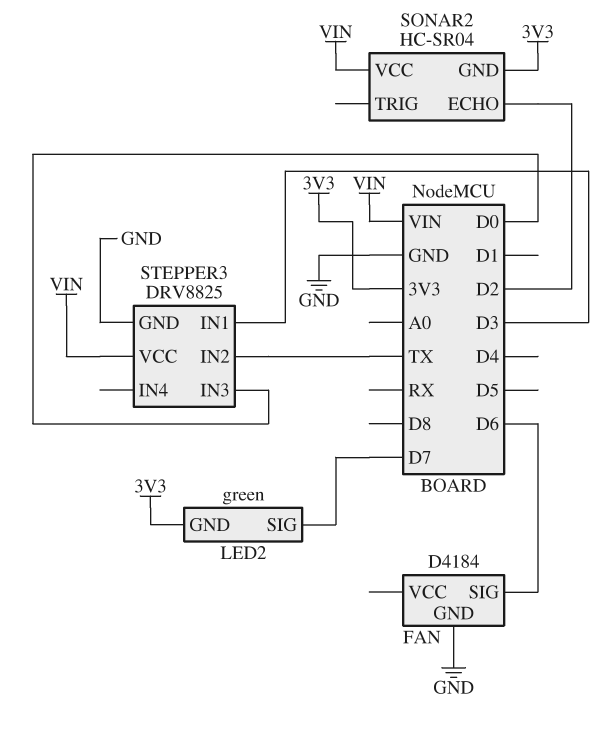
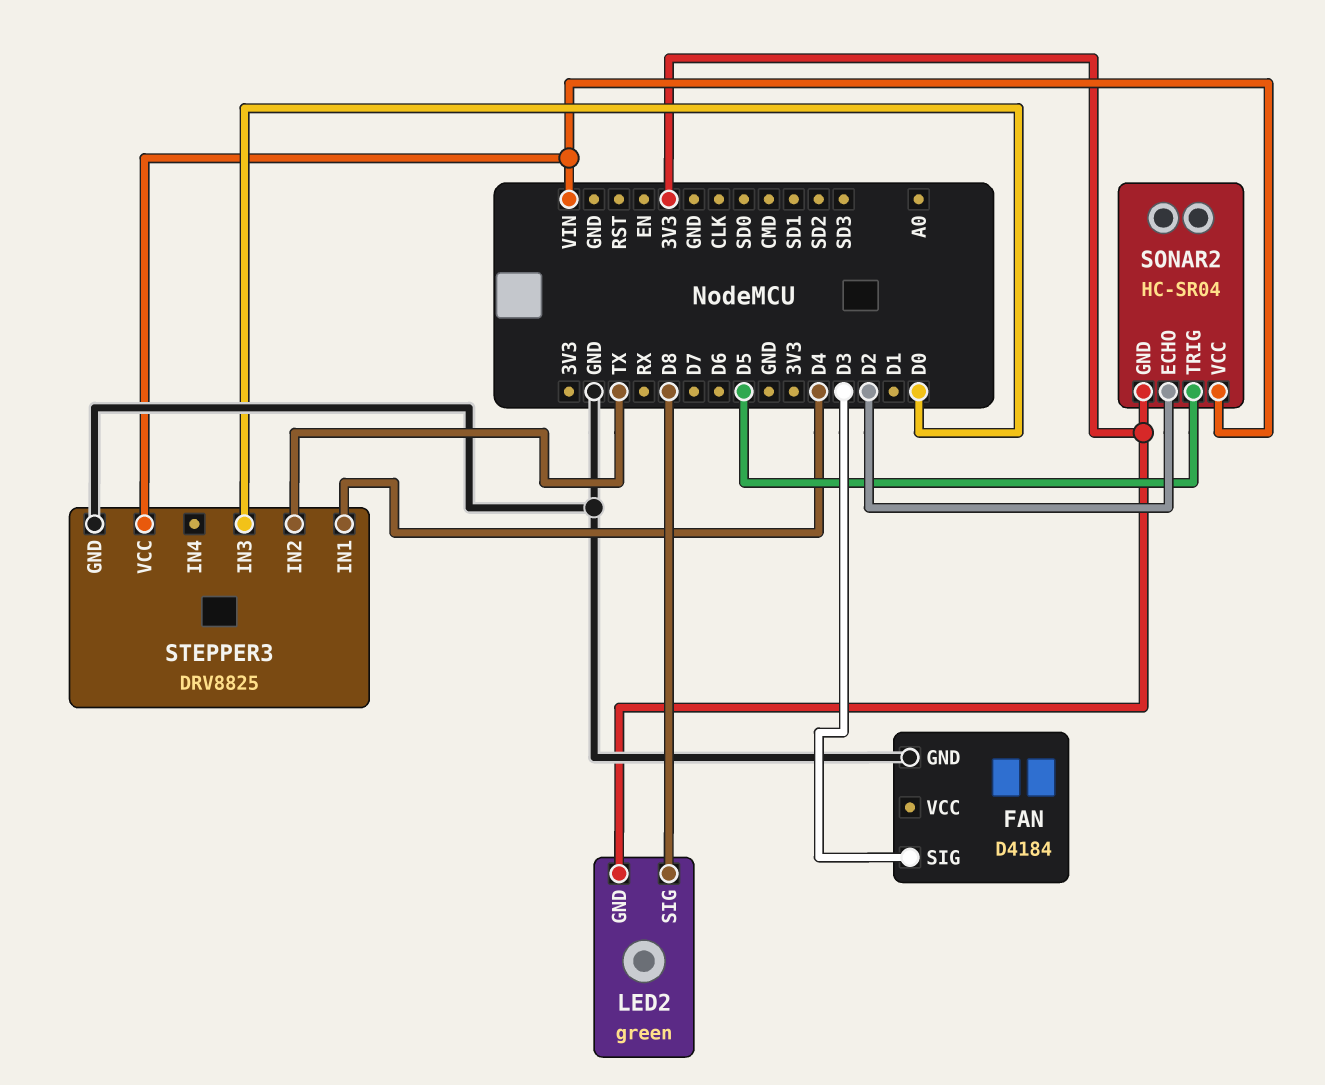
FAN pin SIG: D6 -> D3
LED2 pin SIG: D7 -> D8
SONAR2 pin TRIG: none -> D5
STEPPER3 pin IN1: D3 -> D4

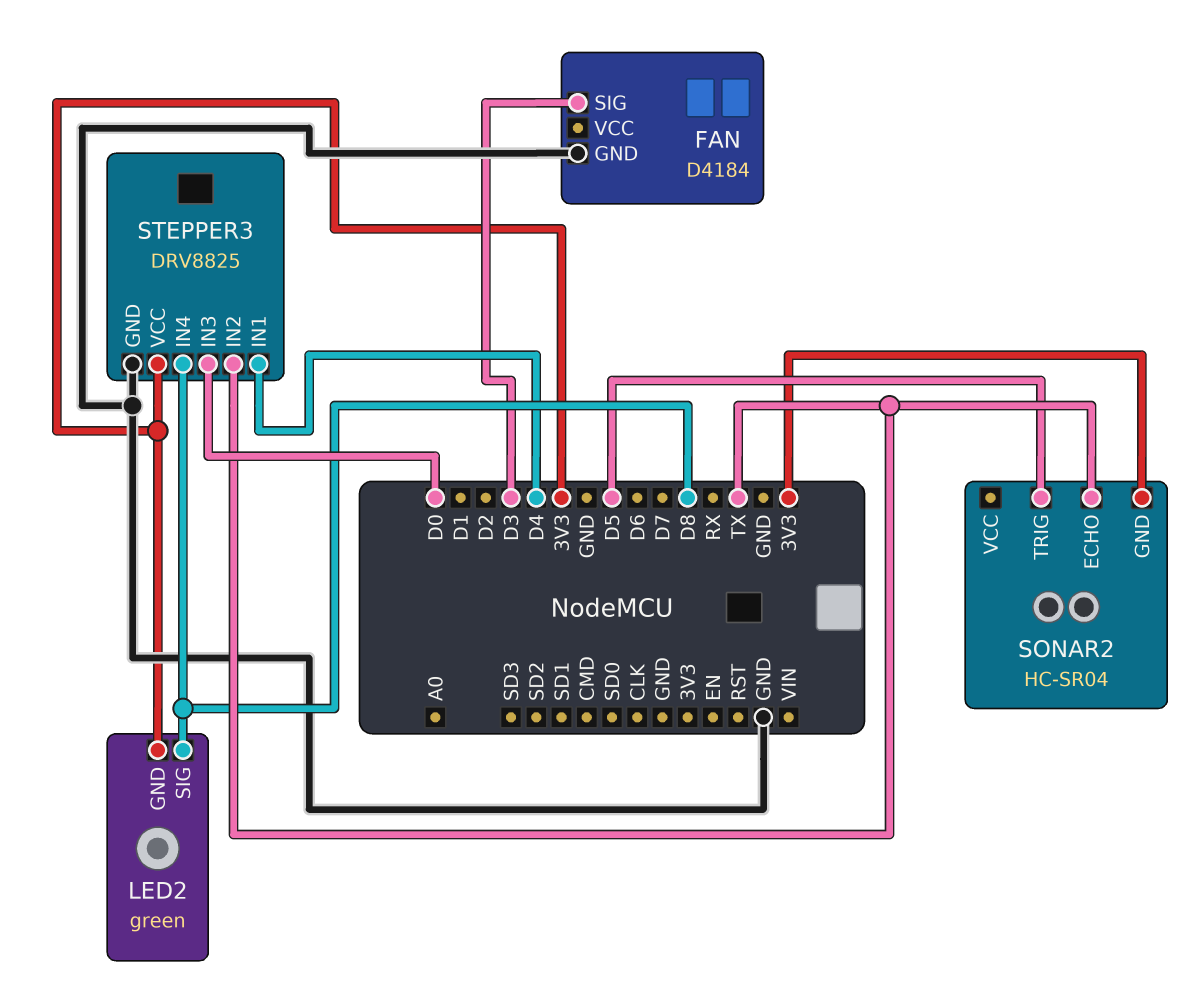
SONAR2 pin ECHO: D2 -> TX
SONAR2 pin VCC: VIN -> none
STEPPER3 pin IN4: none -> D8
STEPPER3 pin VCC: VIN -> 3V3

